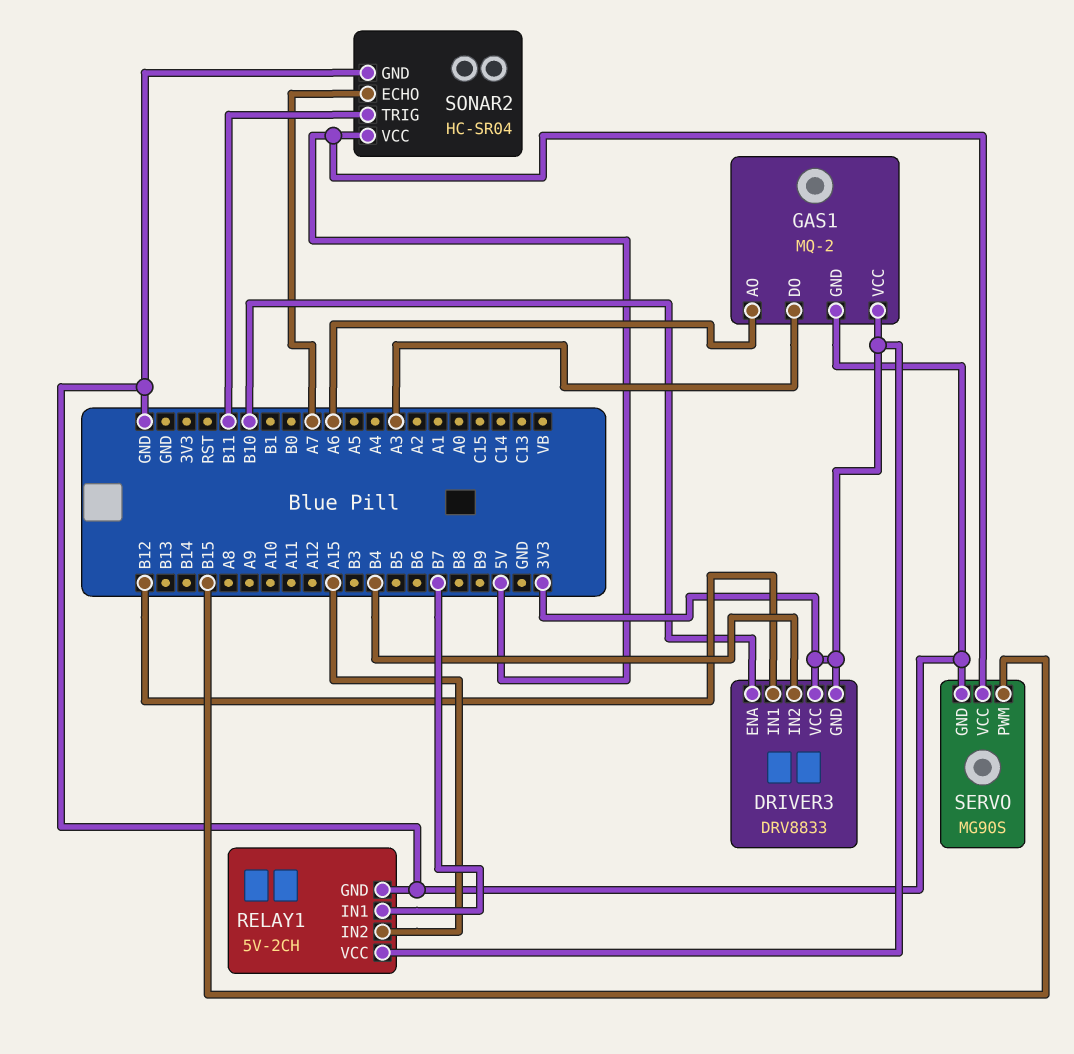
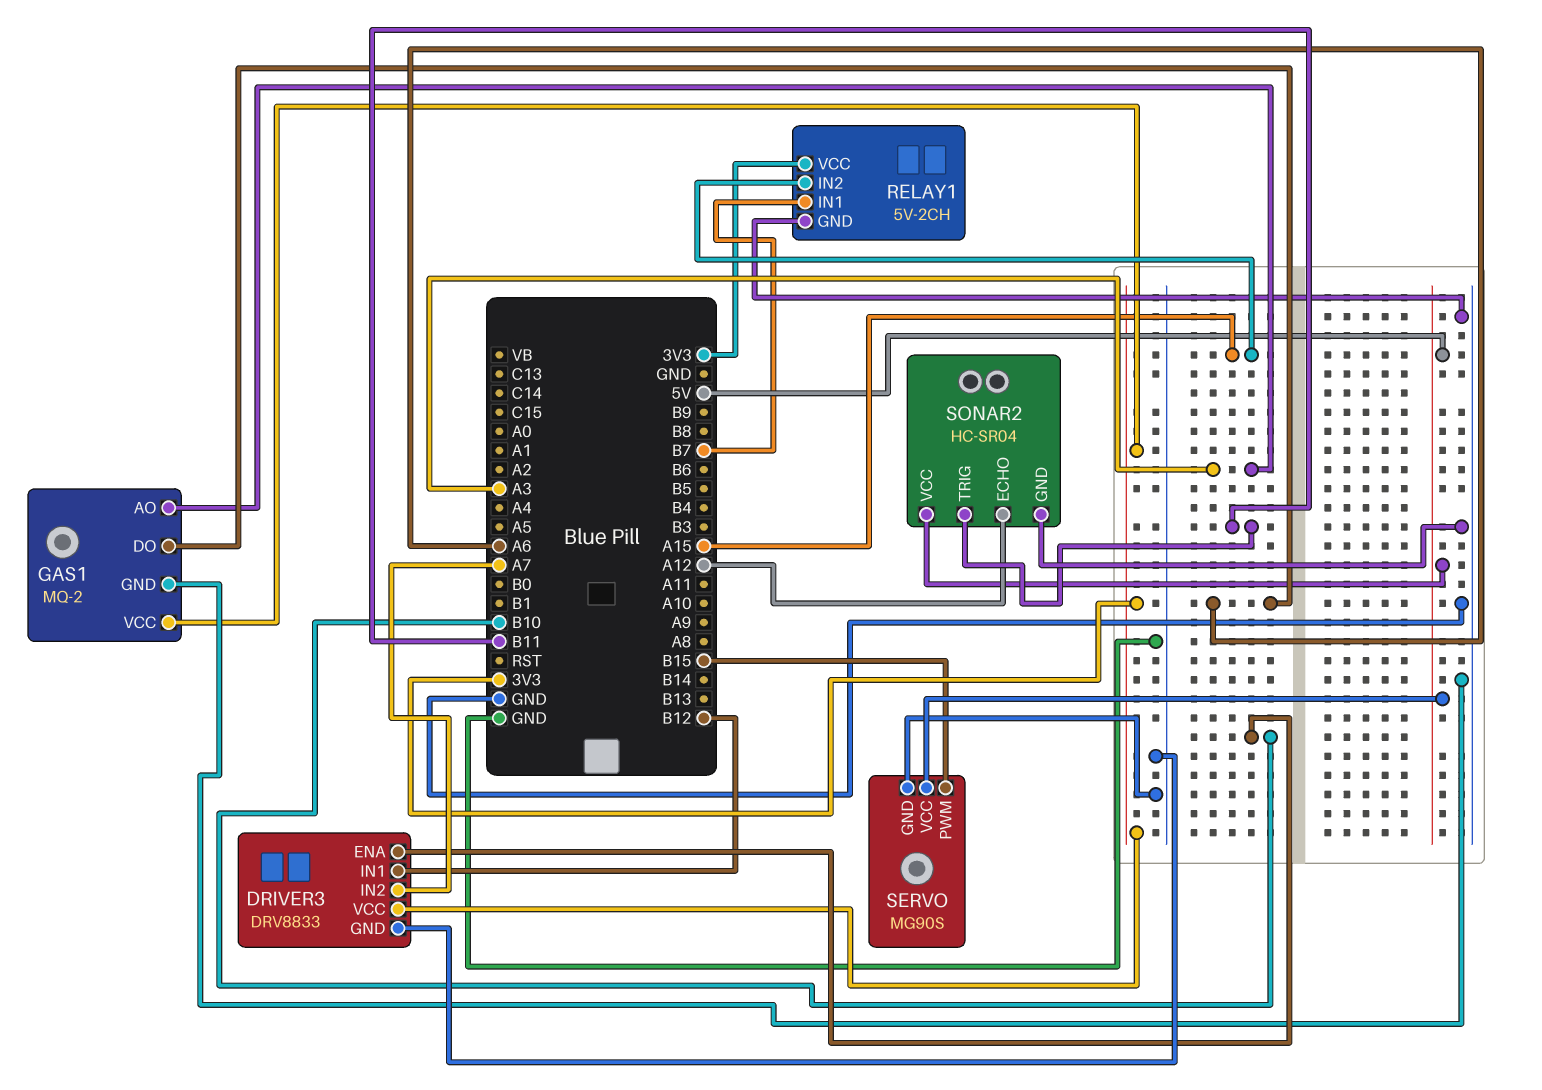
DRIVER3 pin GND: 3V3 -> GND
DRIVER3 pin IN2: B4 -> A7
GAS1 pin AO: A6 -> A3
GAS1 pin DO: A3 -> A6
SONAR2 pin ECHO: A7 -> A12

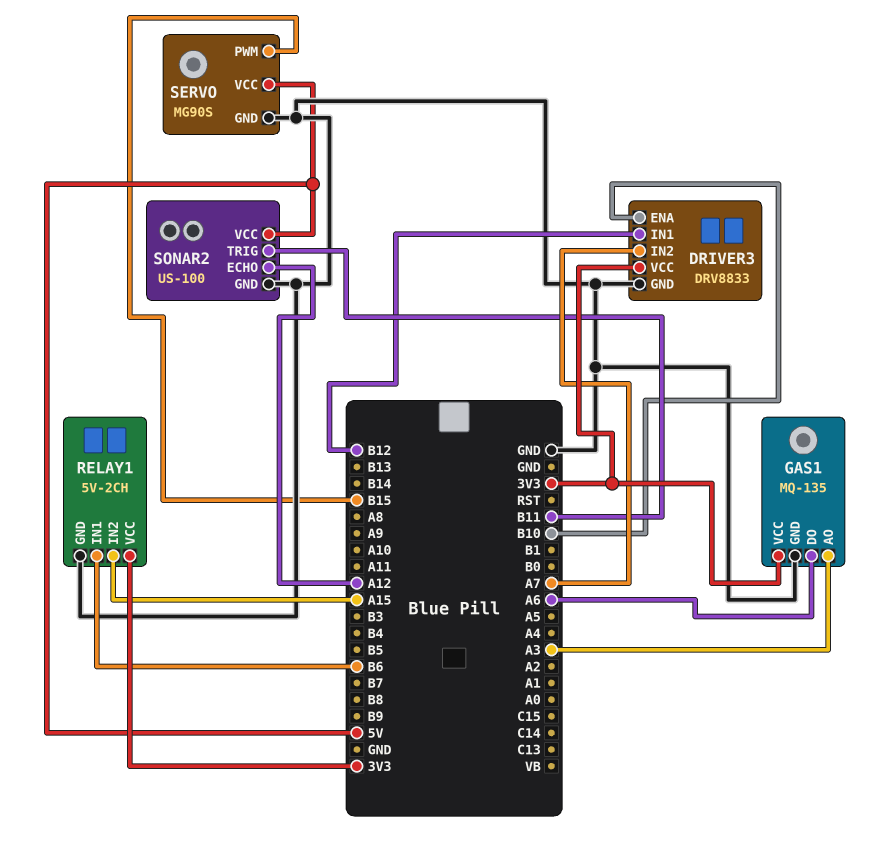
GAS1: MQ-2 -> MQ-135
RELAY1 pin IN1: B7 -> B6
SONAR2: HC-SR04 -> US-100

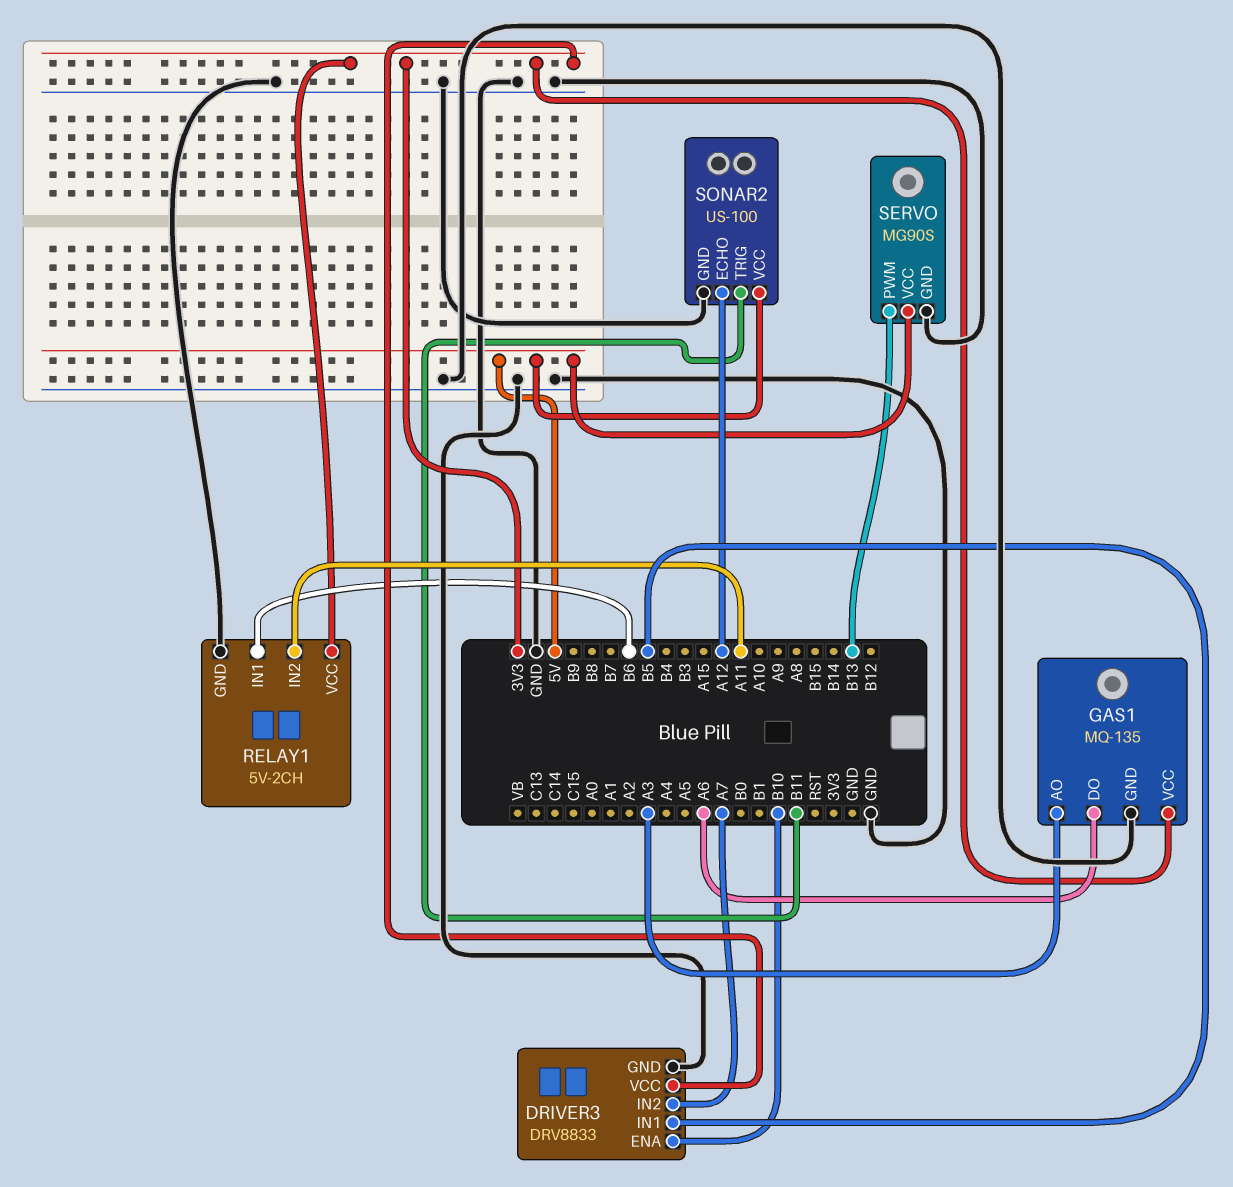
DRIVER3 pin IN1: B12 -> B5
RELAY1 pin IN2: A15 -> A11
SERVO pin PWM: B15 -> B13

